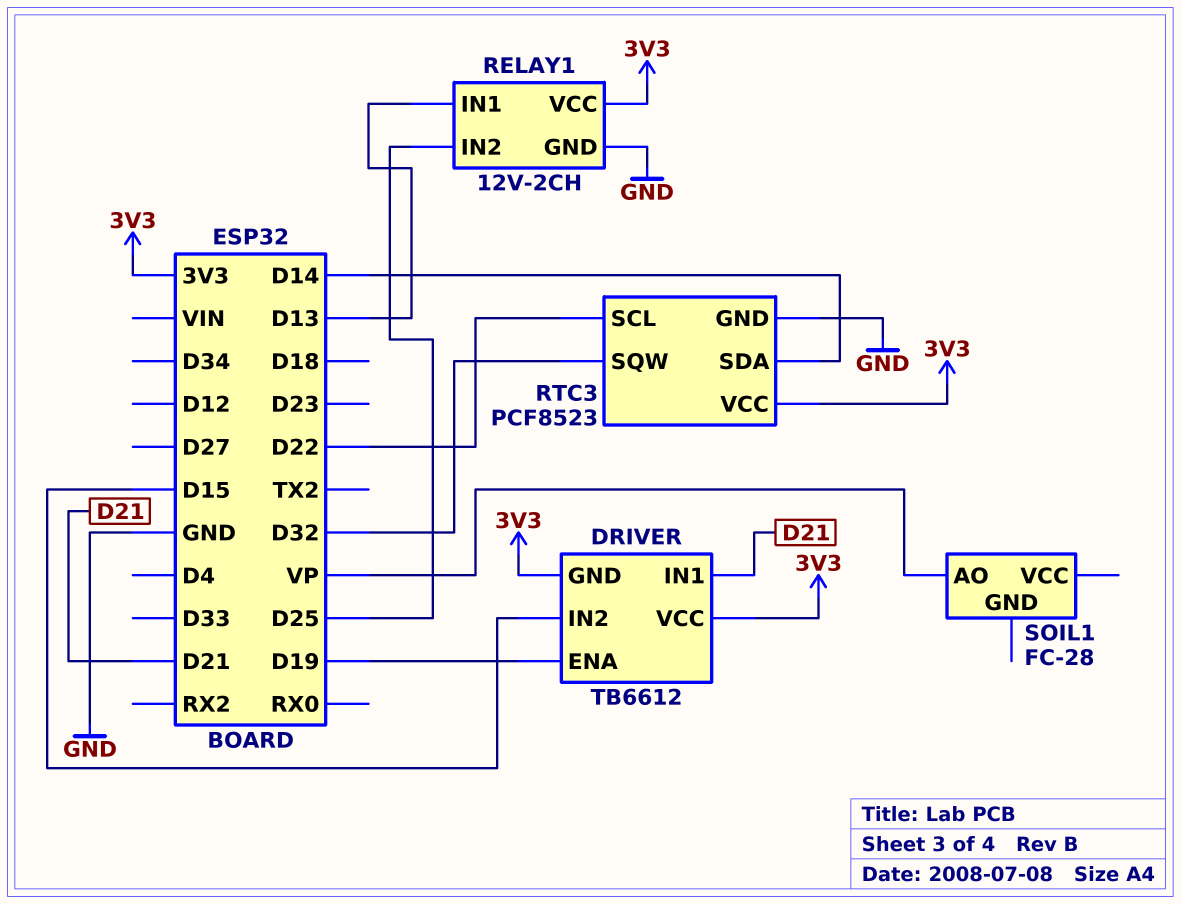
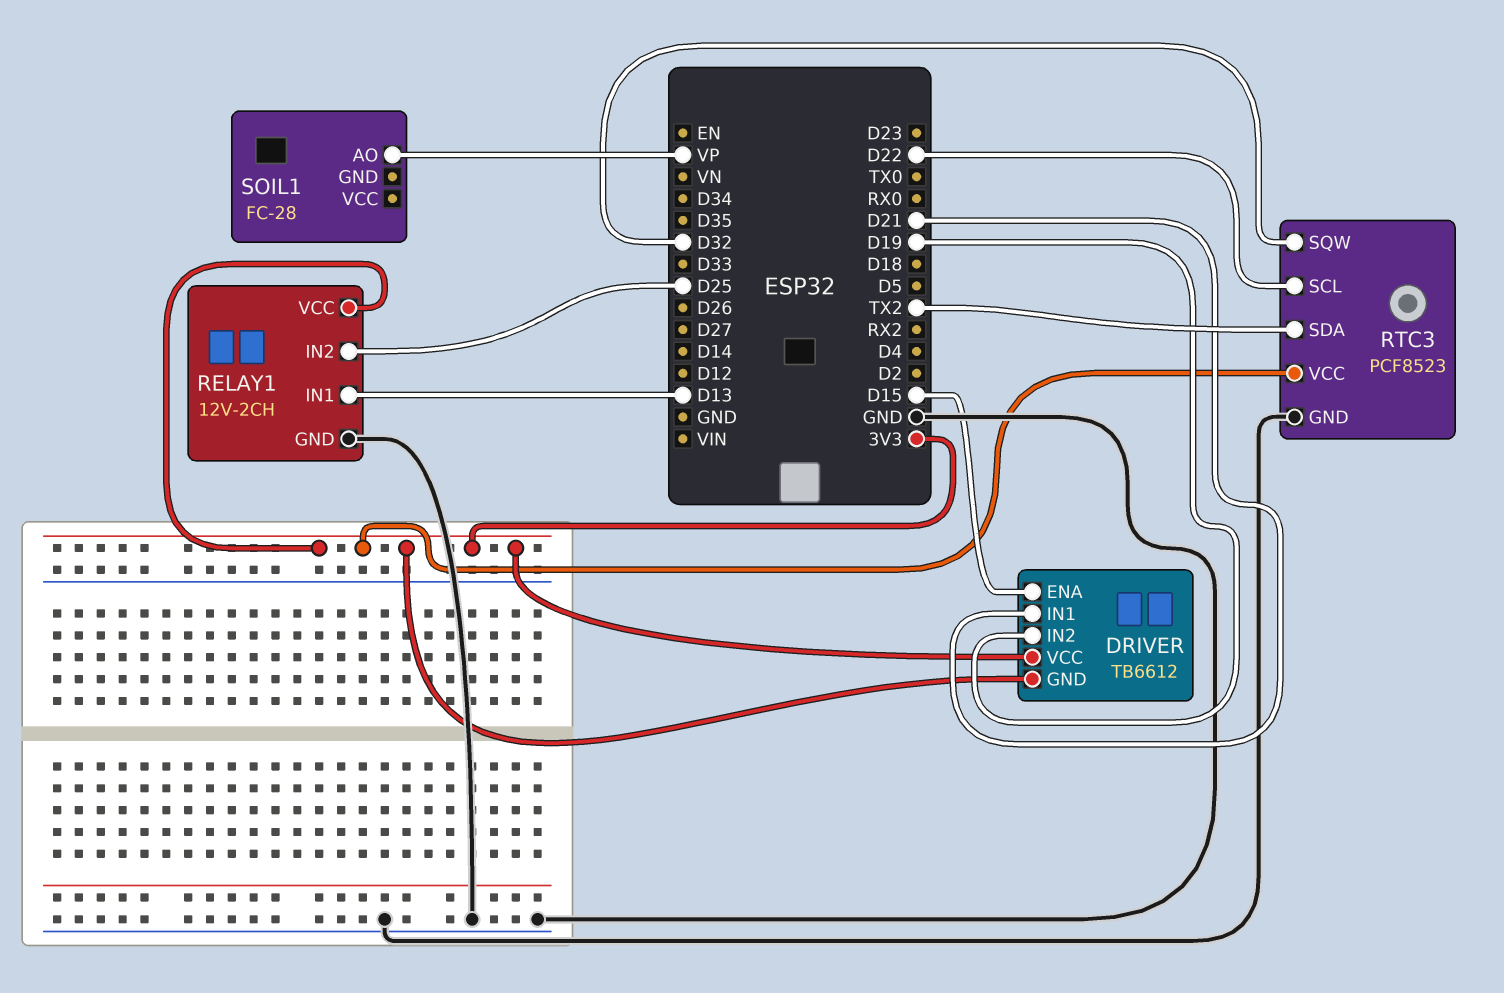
DRIVER pin ENA: D19 -> D15
DRIVER pin IN2: D15 -> D19
RTC3 pin SDA: D14 -> TX2

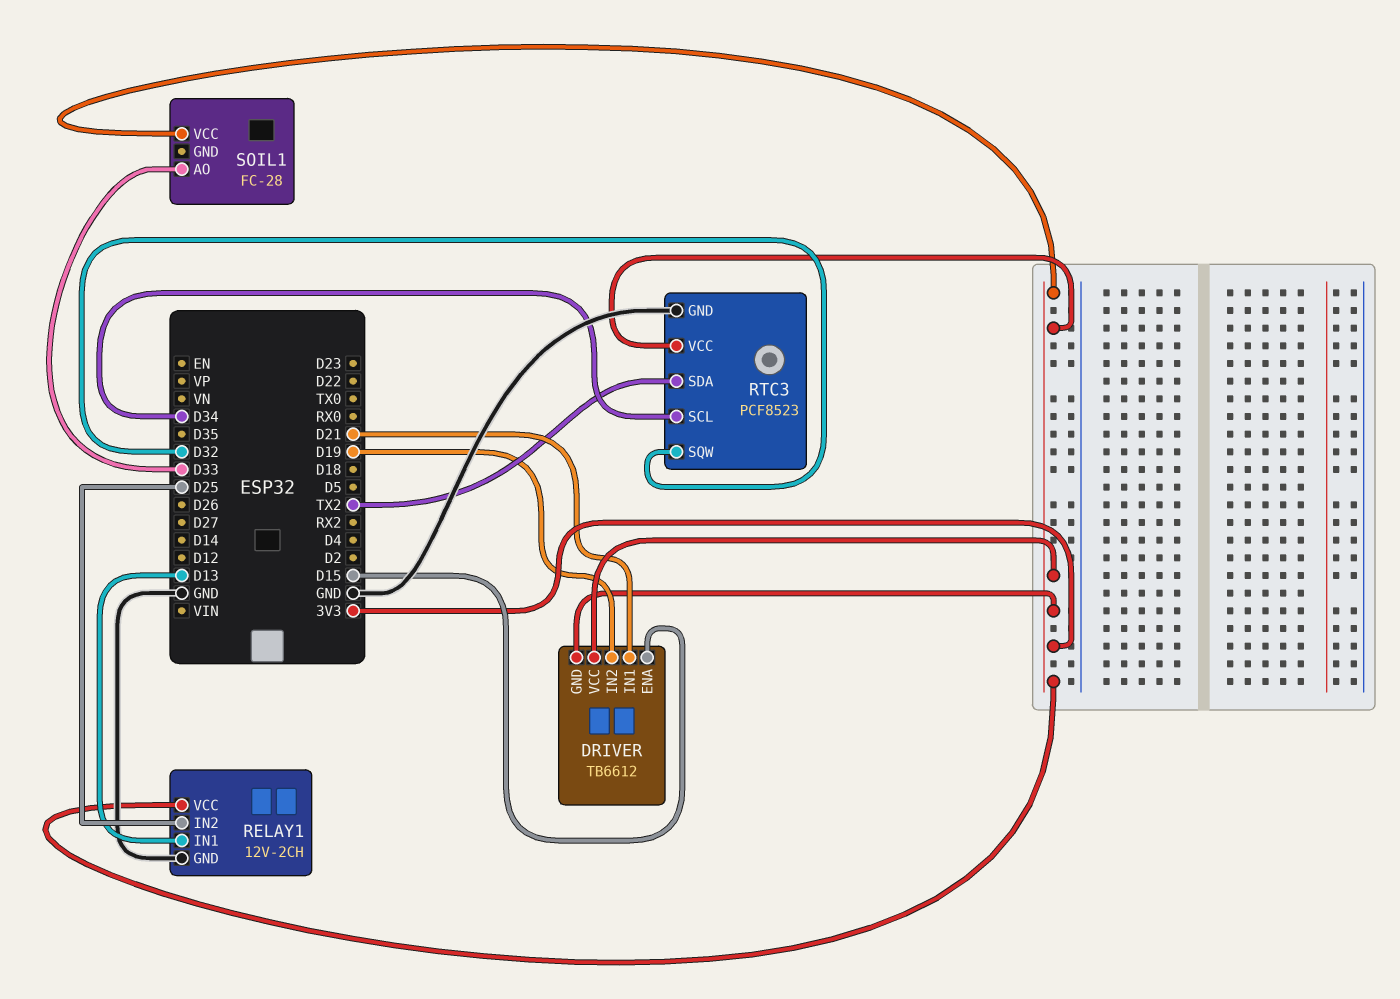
RTC3 pin SCL: D22 -> D34
SOIL1 pin AO: VP -> D33
SOIL1 pin VCC: none -> 3V3

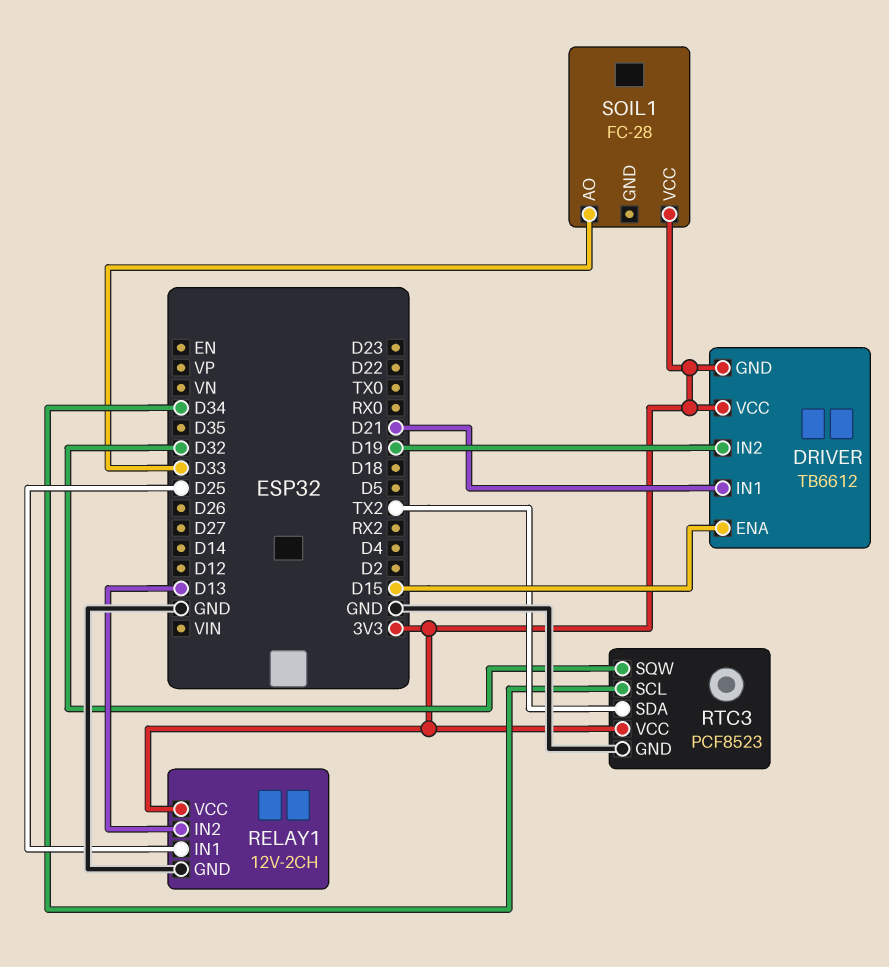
RELAY1 pin IN1: D13 -> D25
RELAY1 pin IN2: D25 -> D13

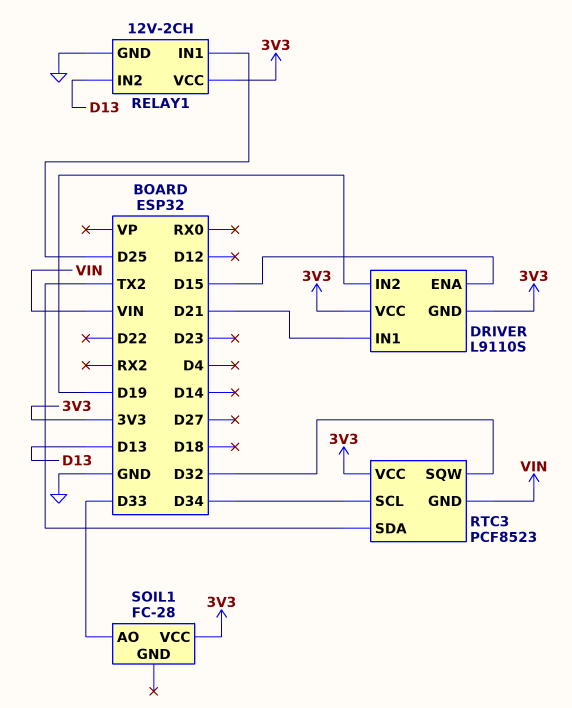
DRIVER: TB6612 -> L9110S
RTC3 pin GND: GND -> VIN

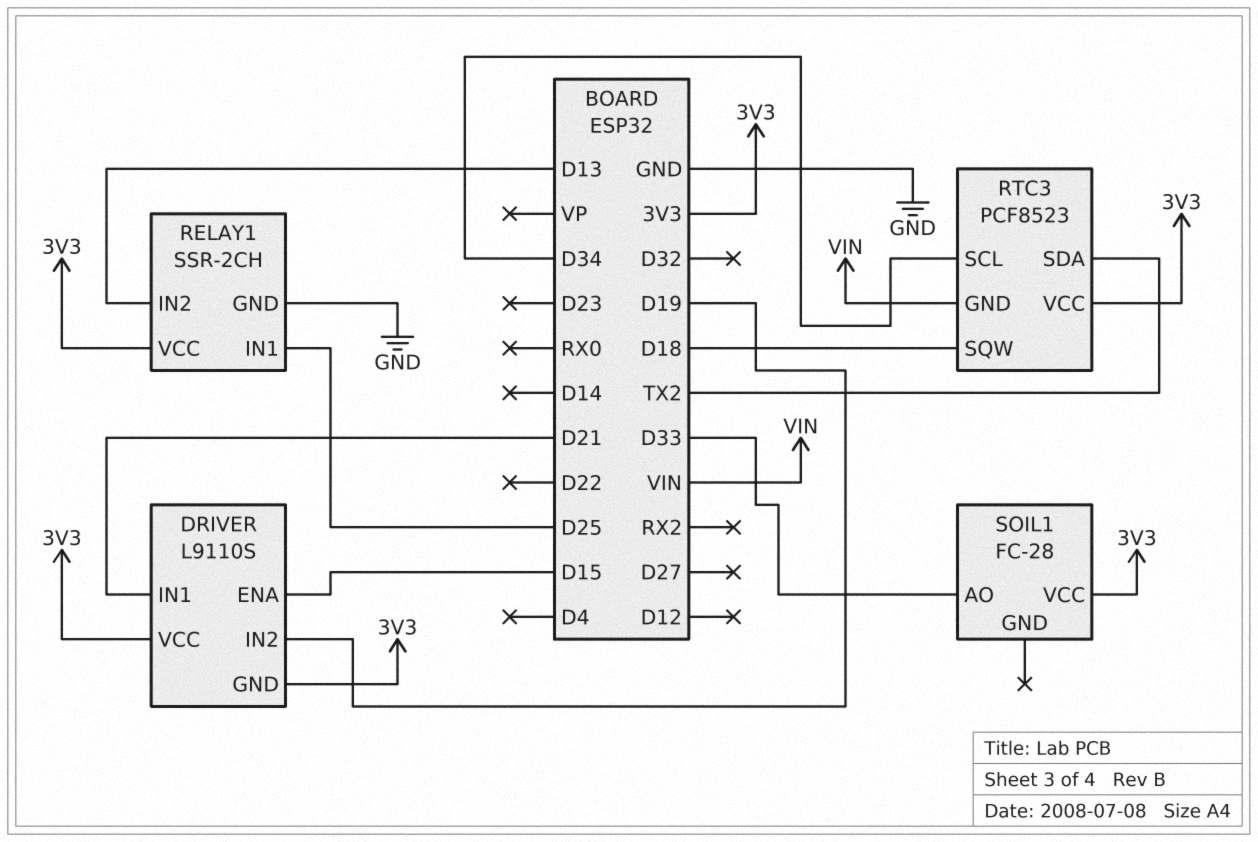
RELAY1: 12V-2CH -> SSR-2CH
RTC3 pin SQW: D32 -> D18

